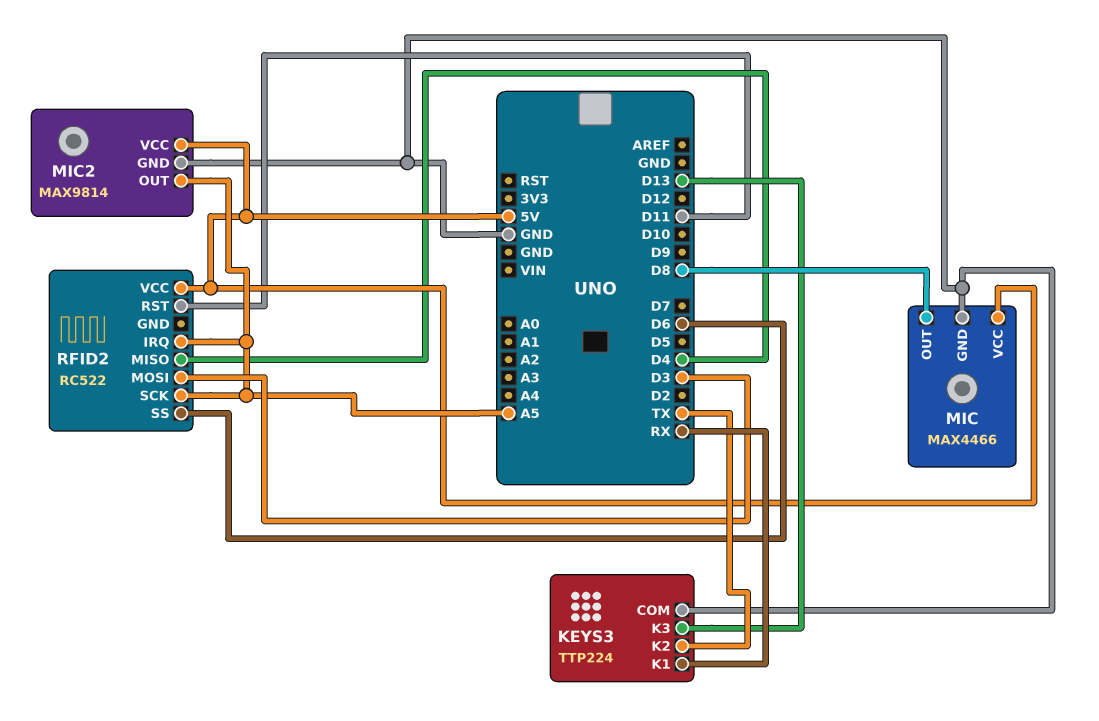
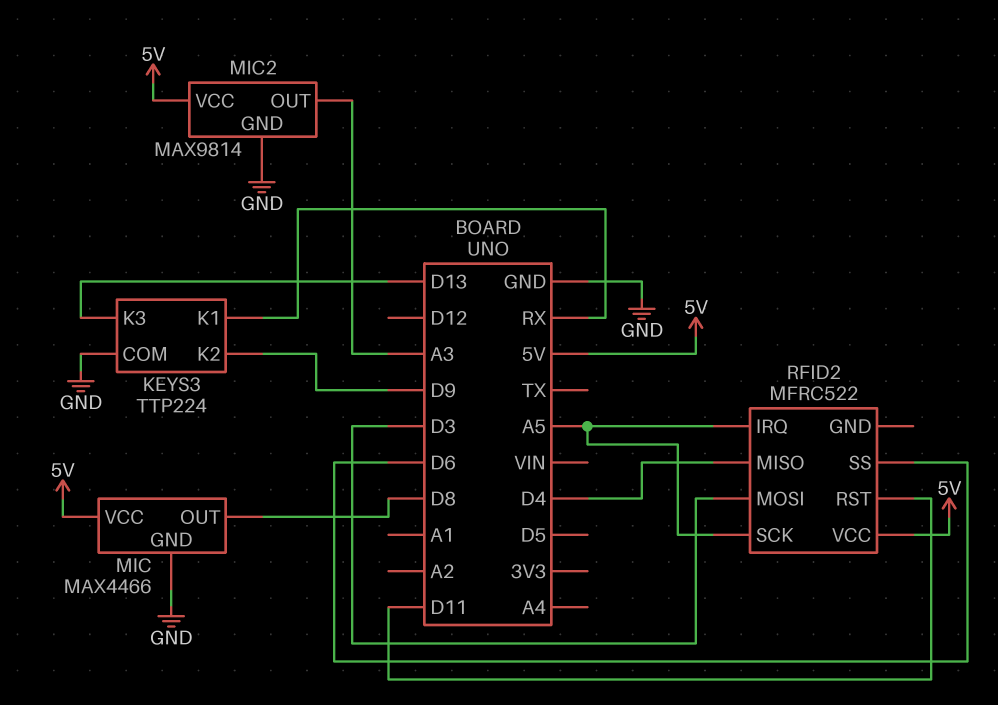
KEYS3 pin K2: TX -> D9
MIC2 pin OUT: A5 -> A3
RFID2: RC522 -> MFRC522

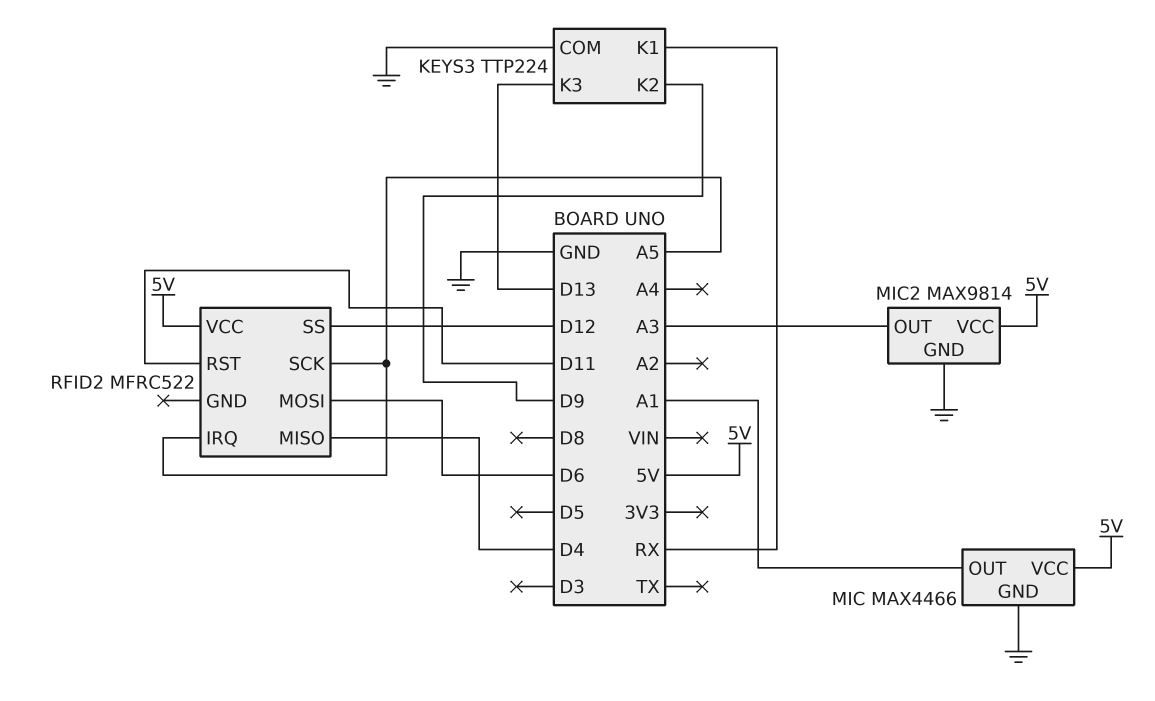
MIC pin OUT: D8 -> A1
RFID2 pin MOSI: D3 -> D6
RFID2 pin SS: D6 -> D12

